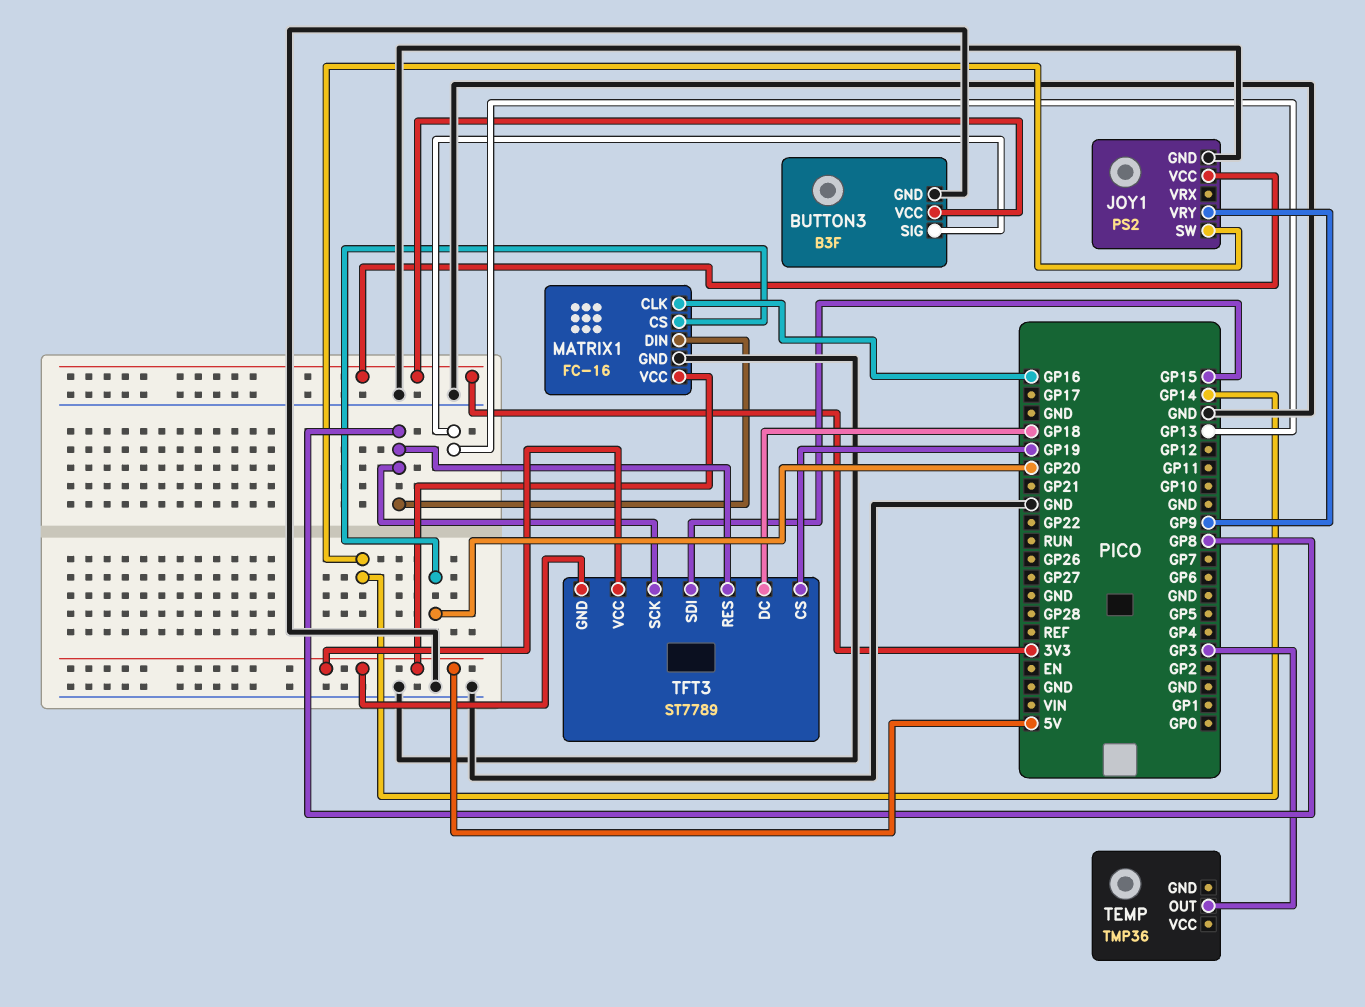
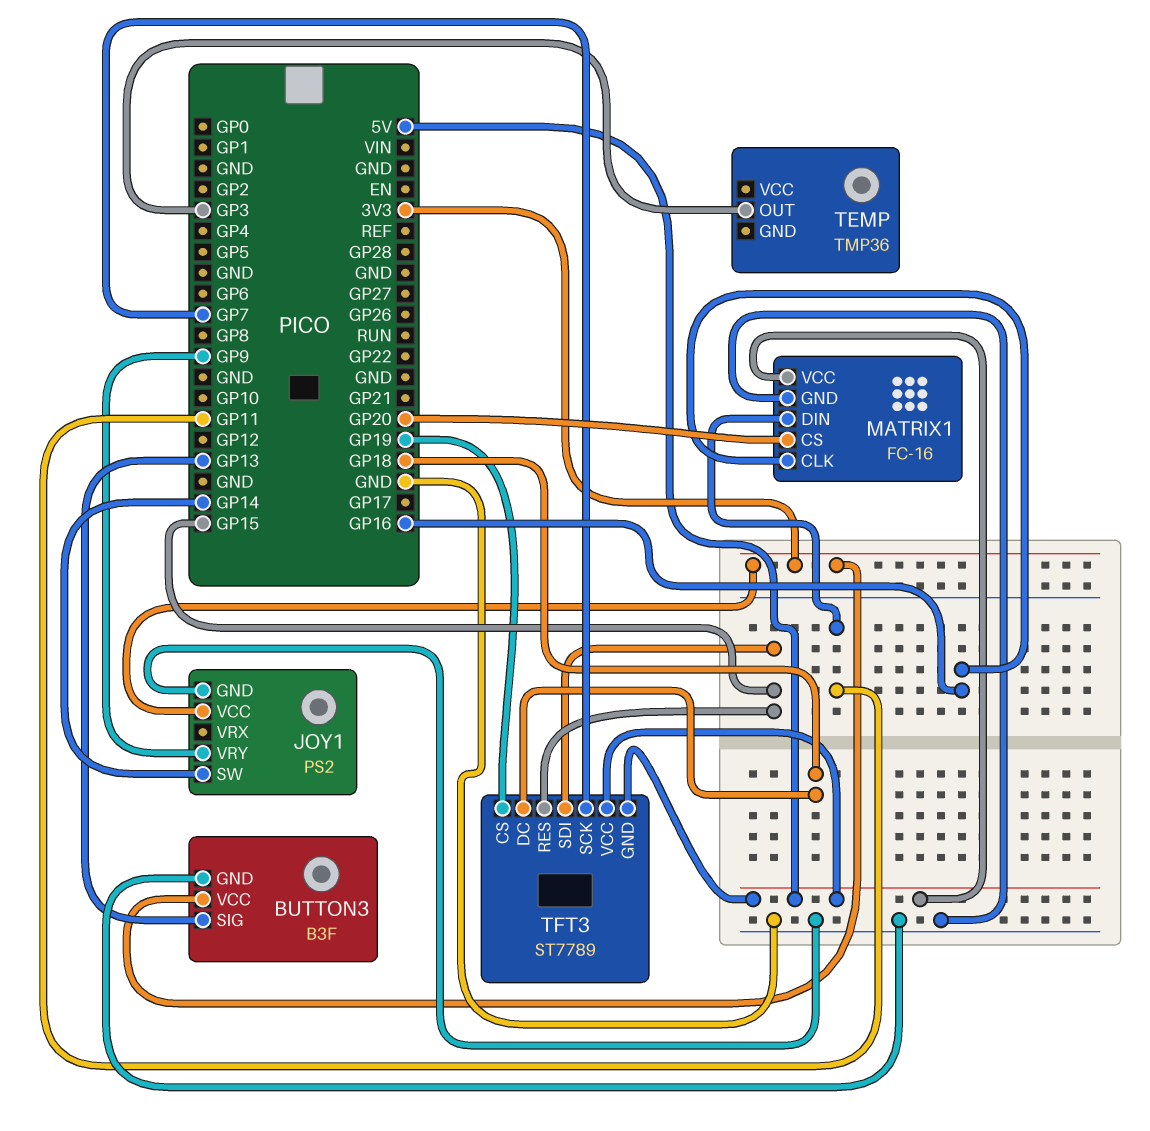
MATRIX1 pin DIN: GP8 -> GP11
TFT3 pin RES: GP8 -> GP15
TFT3 pin SCK: GP8 -> GP7

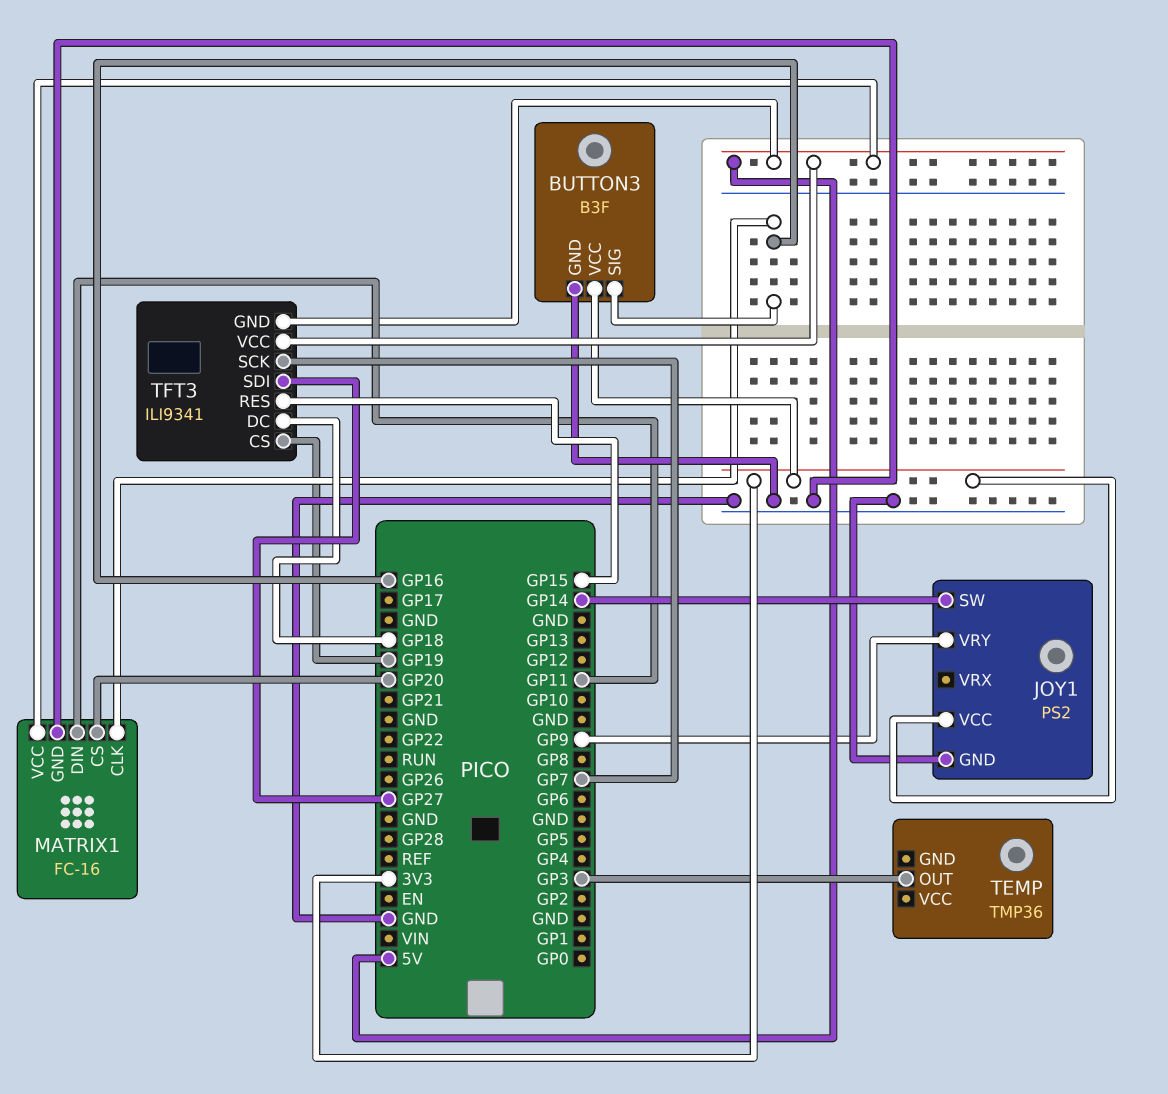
BUTTON3 pin SIG: GP13 -> GP16
TFT3: ST7789 -> ILI9341
TFT3 pin SDI: GP15 -> GP27

